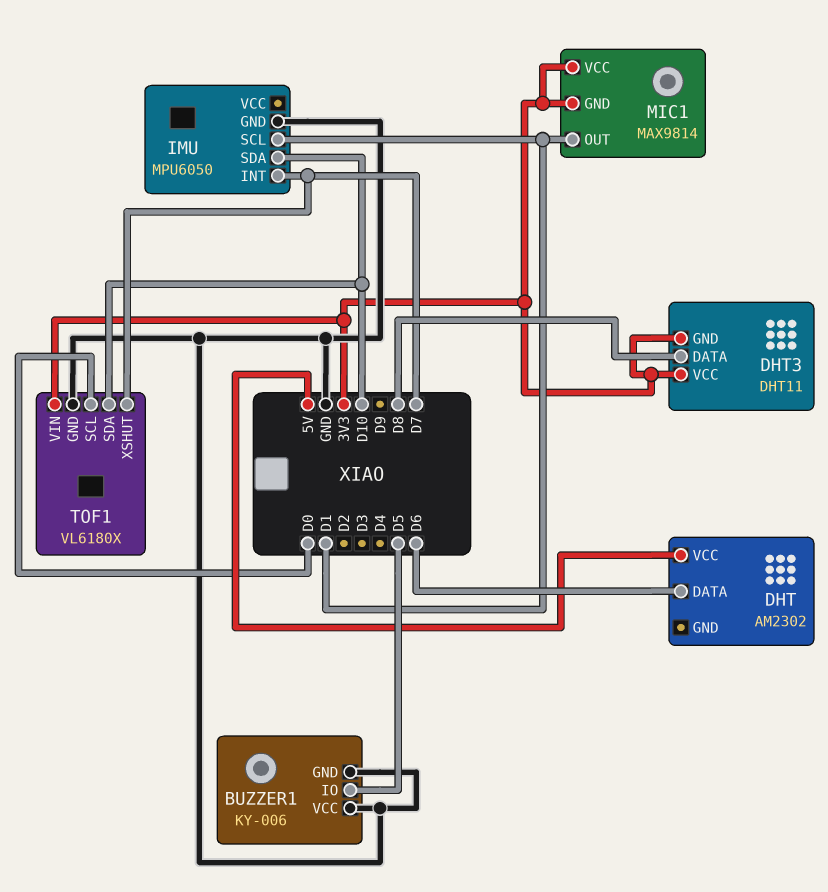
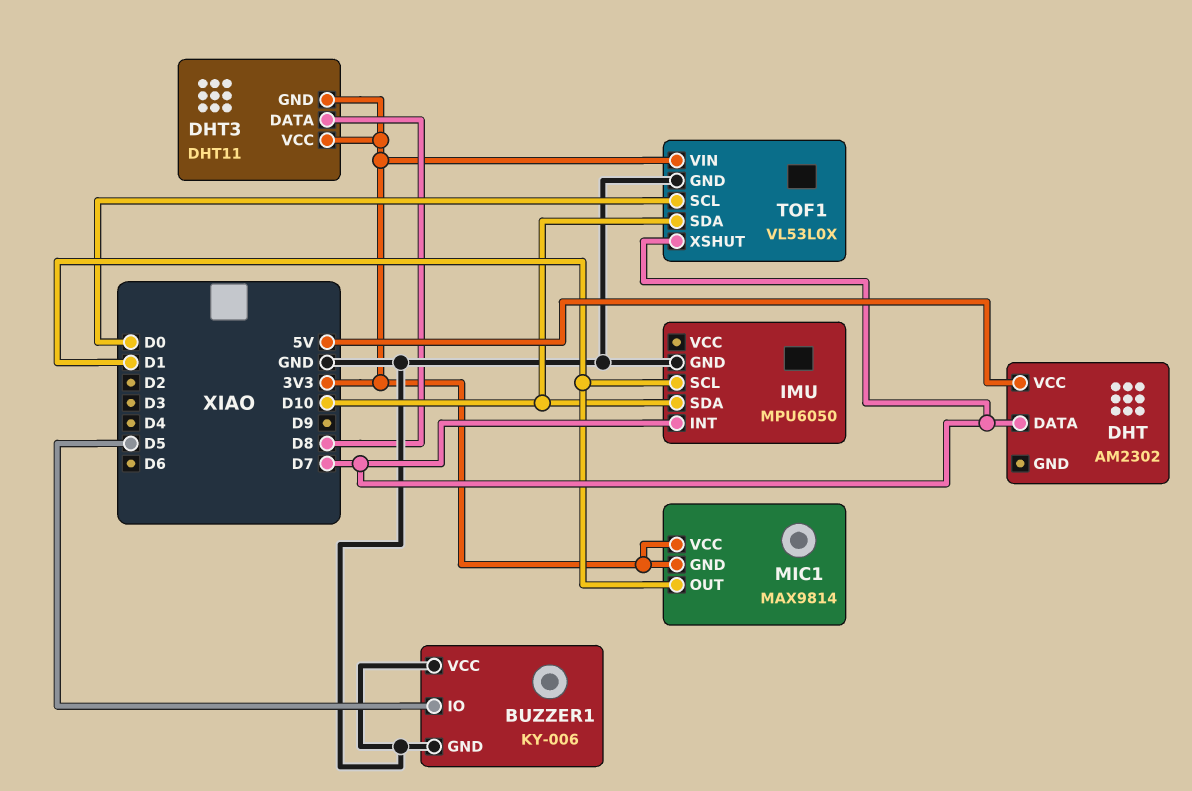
DHT pin DATA: D6 -> D7
TOF1: VL6180X -> VL53L0X

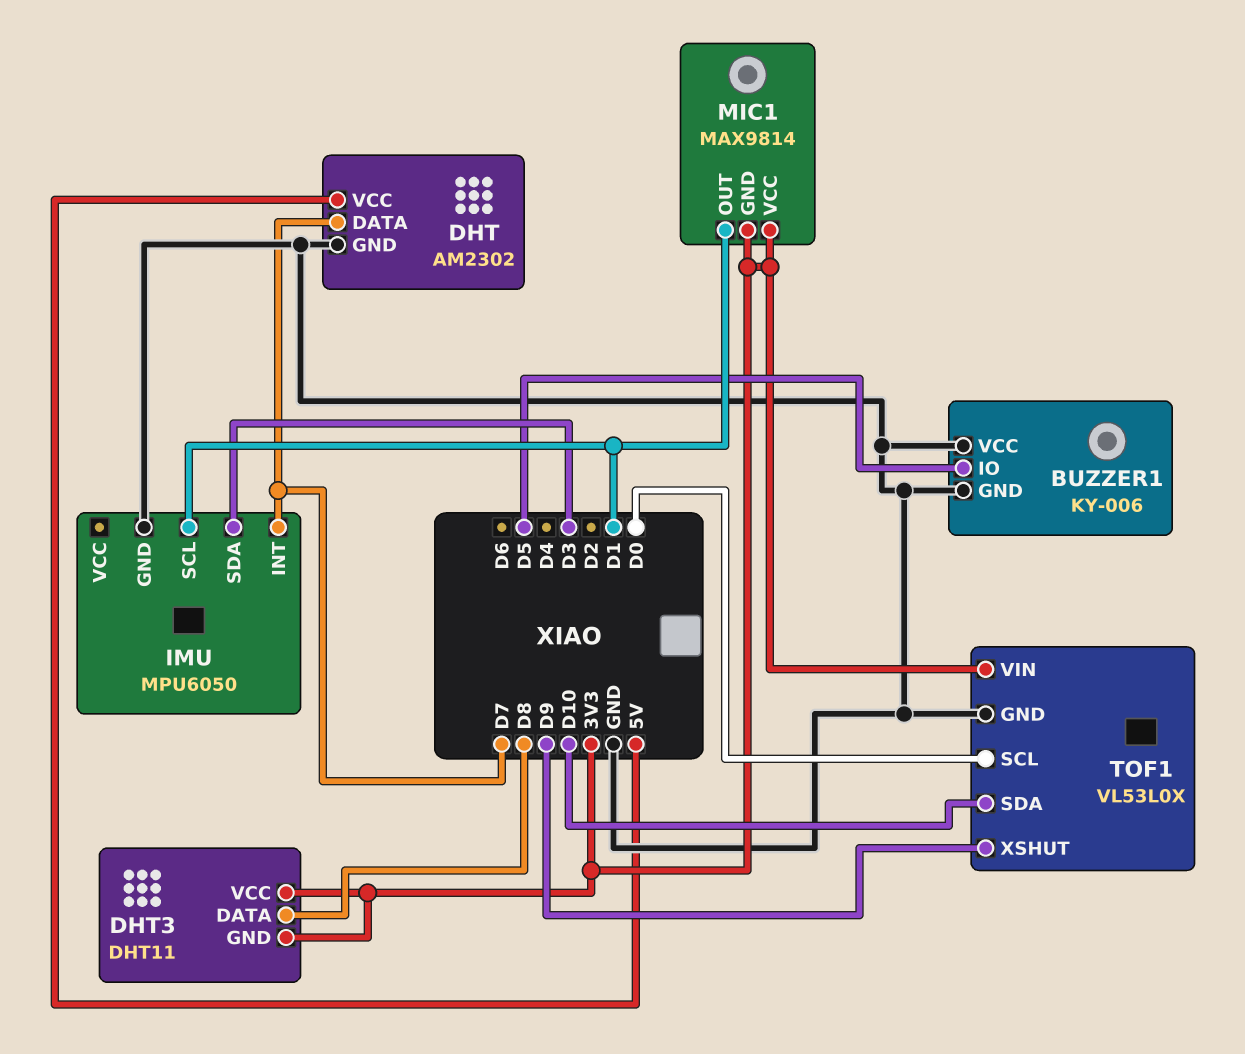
DHT pin GND: none -> GND
IMU pin SDA: D10 -> D3
TOF1 pin XSHUT: D7 -> D9

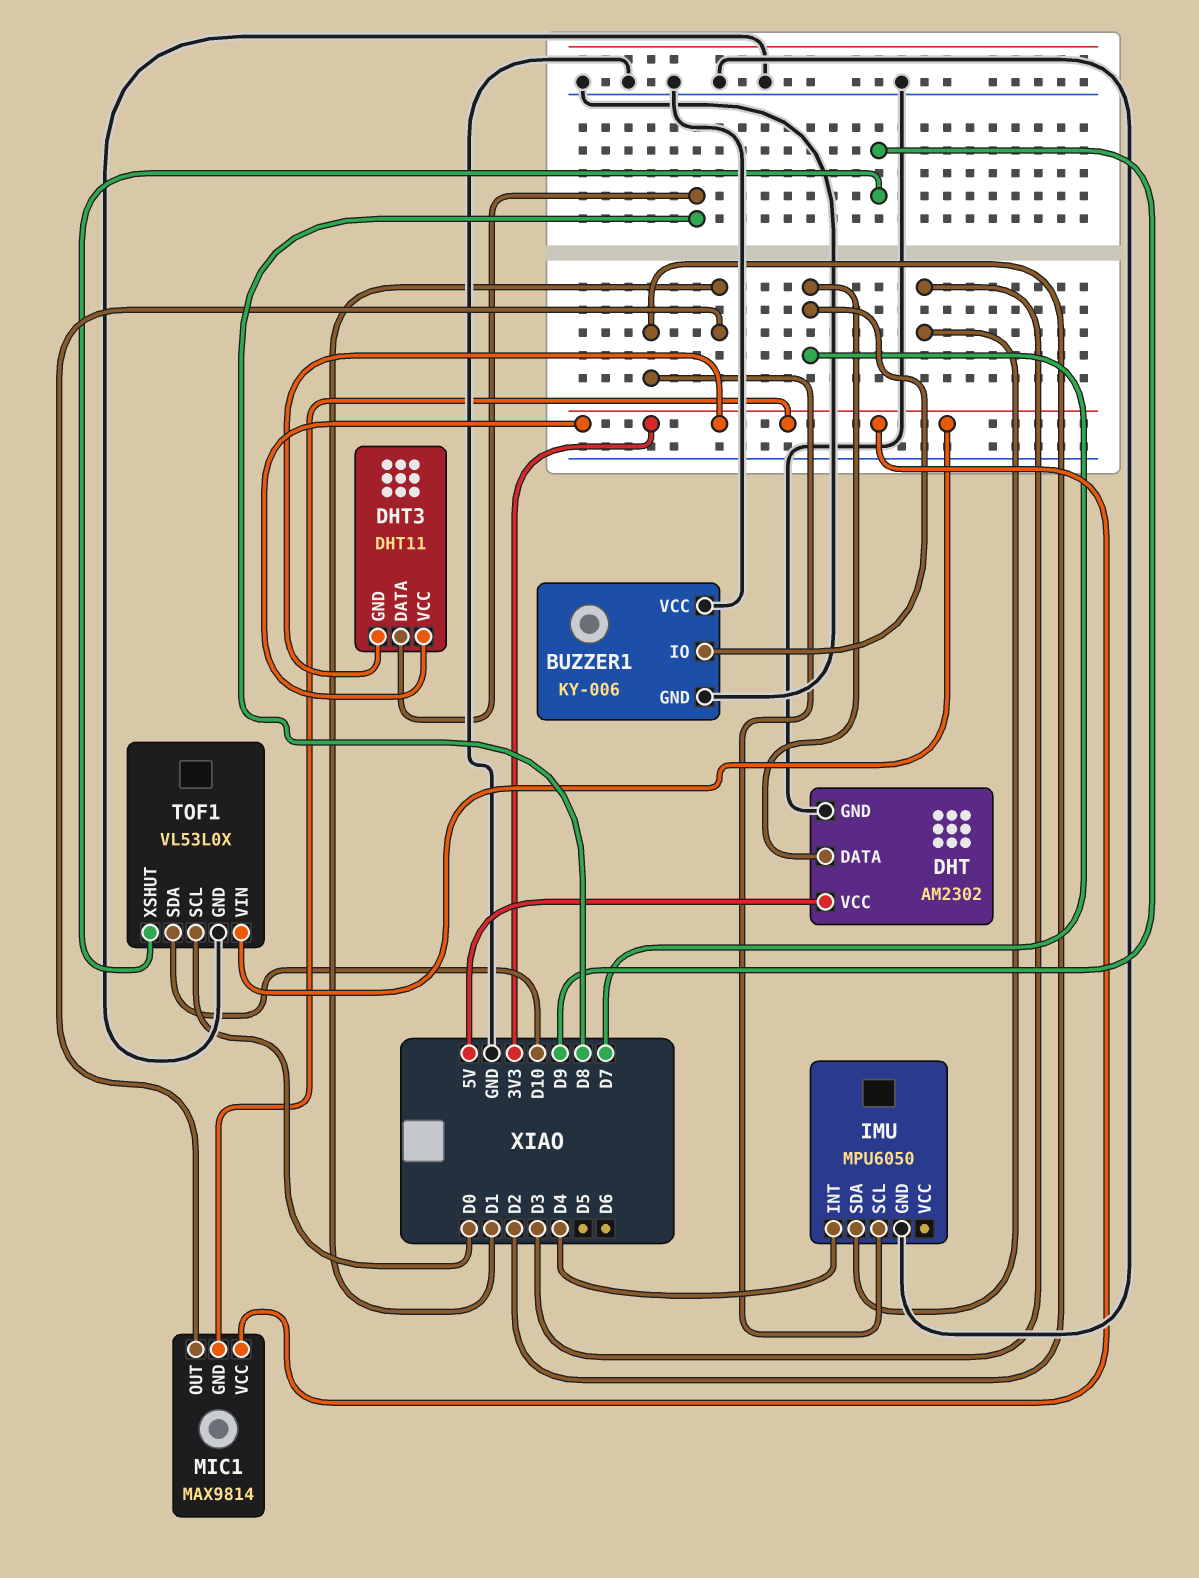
BUZZER1 pin IO: D5 -> D7
IMU pin INT: D7 -> D4
IMU pin SCL: D1 -> D2

